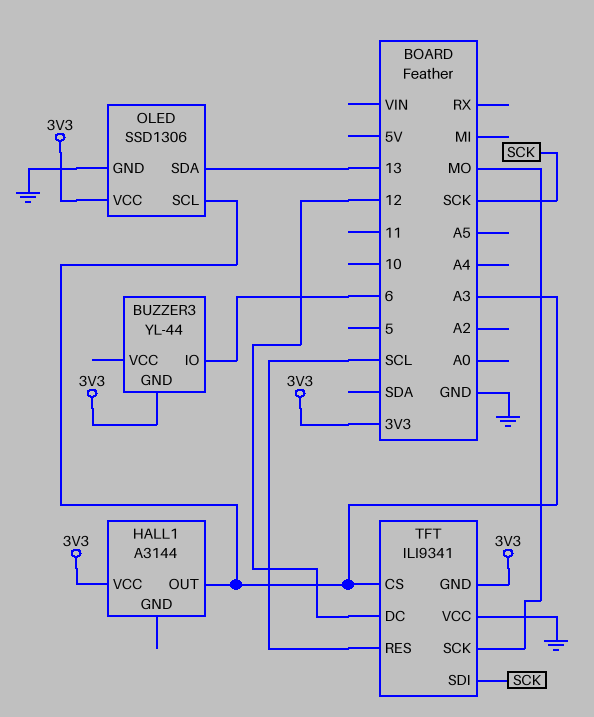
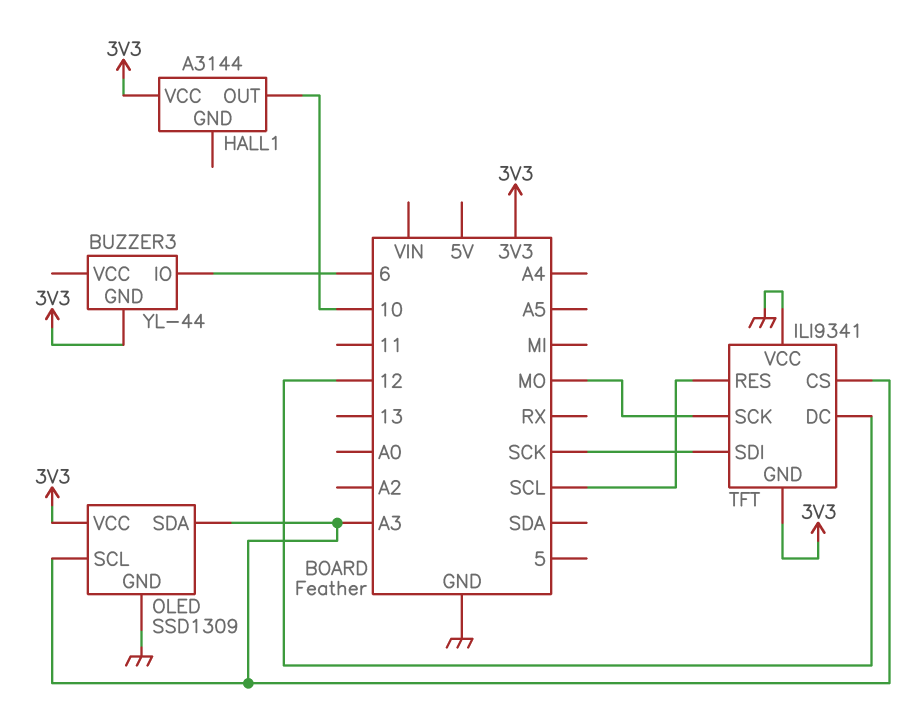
HALL1 pin OUT: A3 -> 10
OLED: SSD1306 -> SSD1309
OLED pin SDA: 13 -> A3

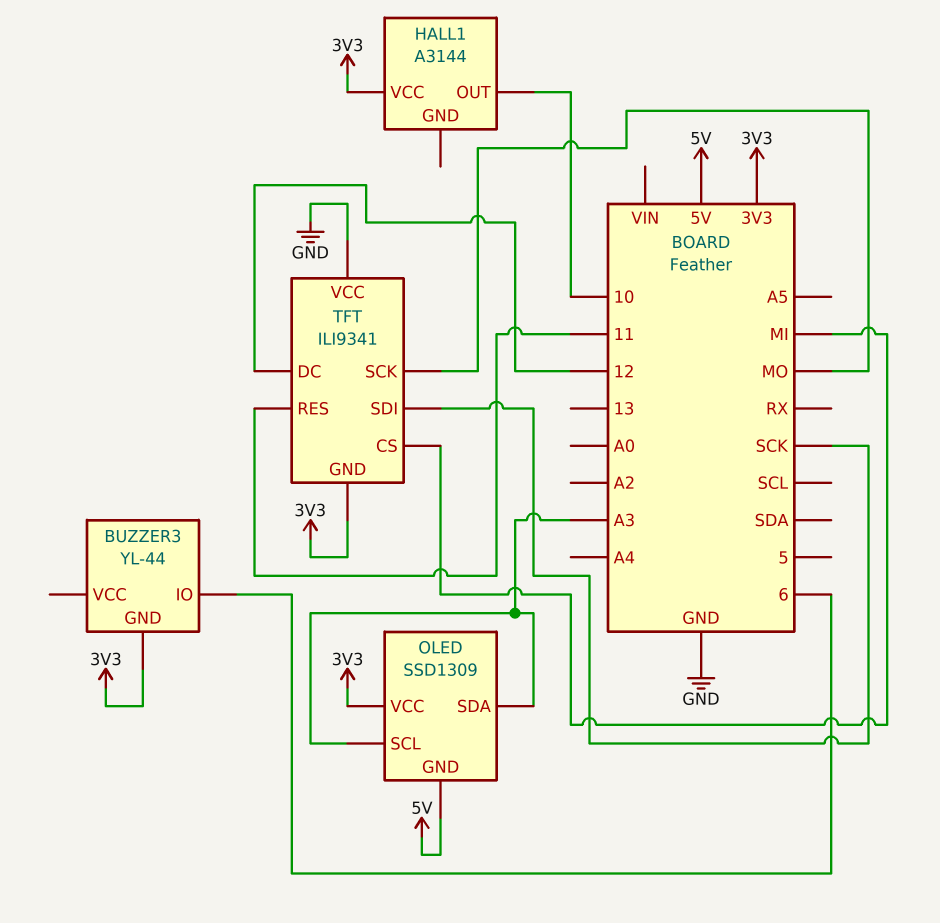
OLED pin GND: GND -> 5V
TFT pin CS: A3 -> MI
TFT pin RES: SCL -> 11

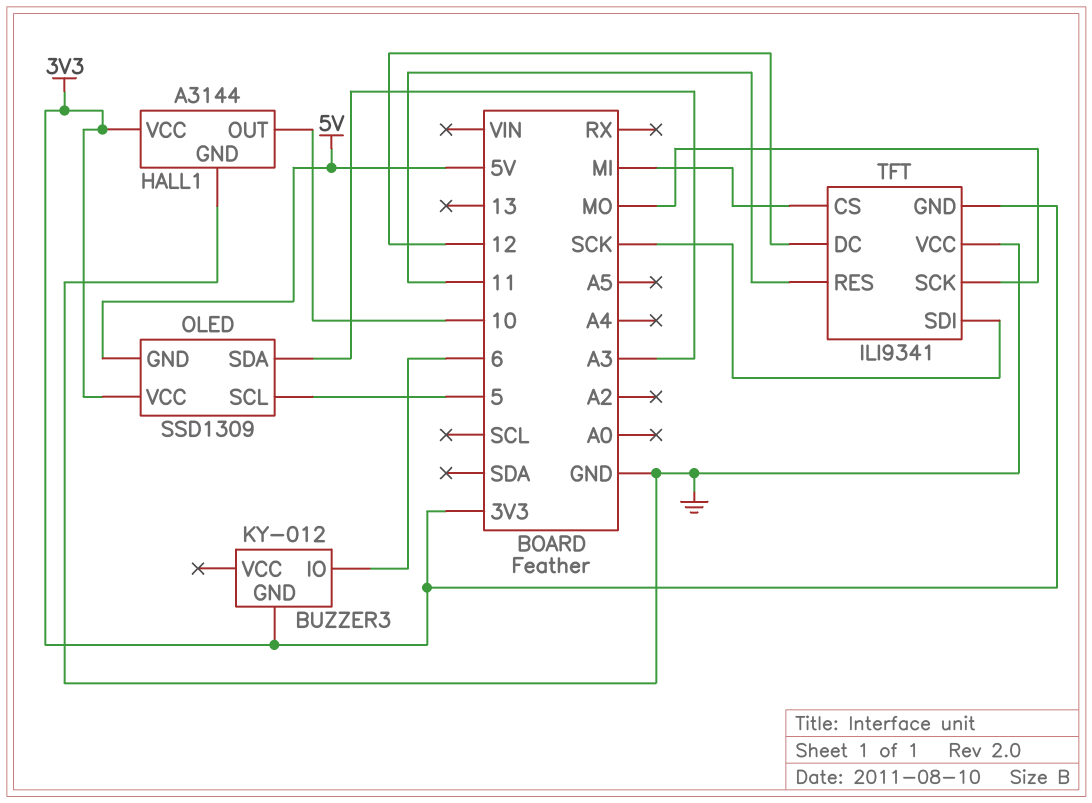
BUZZER3: YL-44 -> KY-012
HALL1 pin GND: none -> GND
OLED pin SCL: A3 -> 5

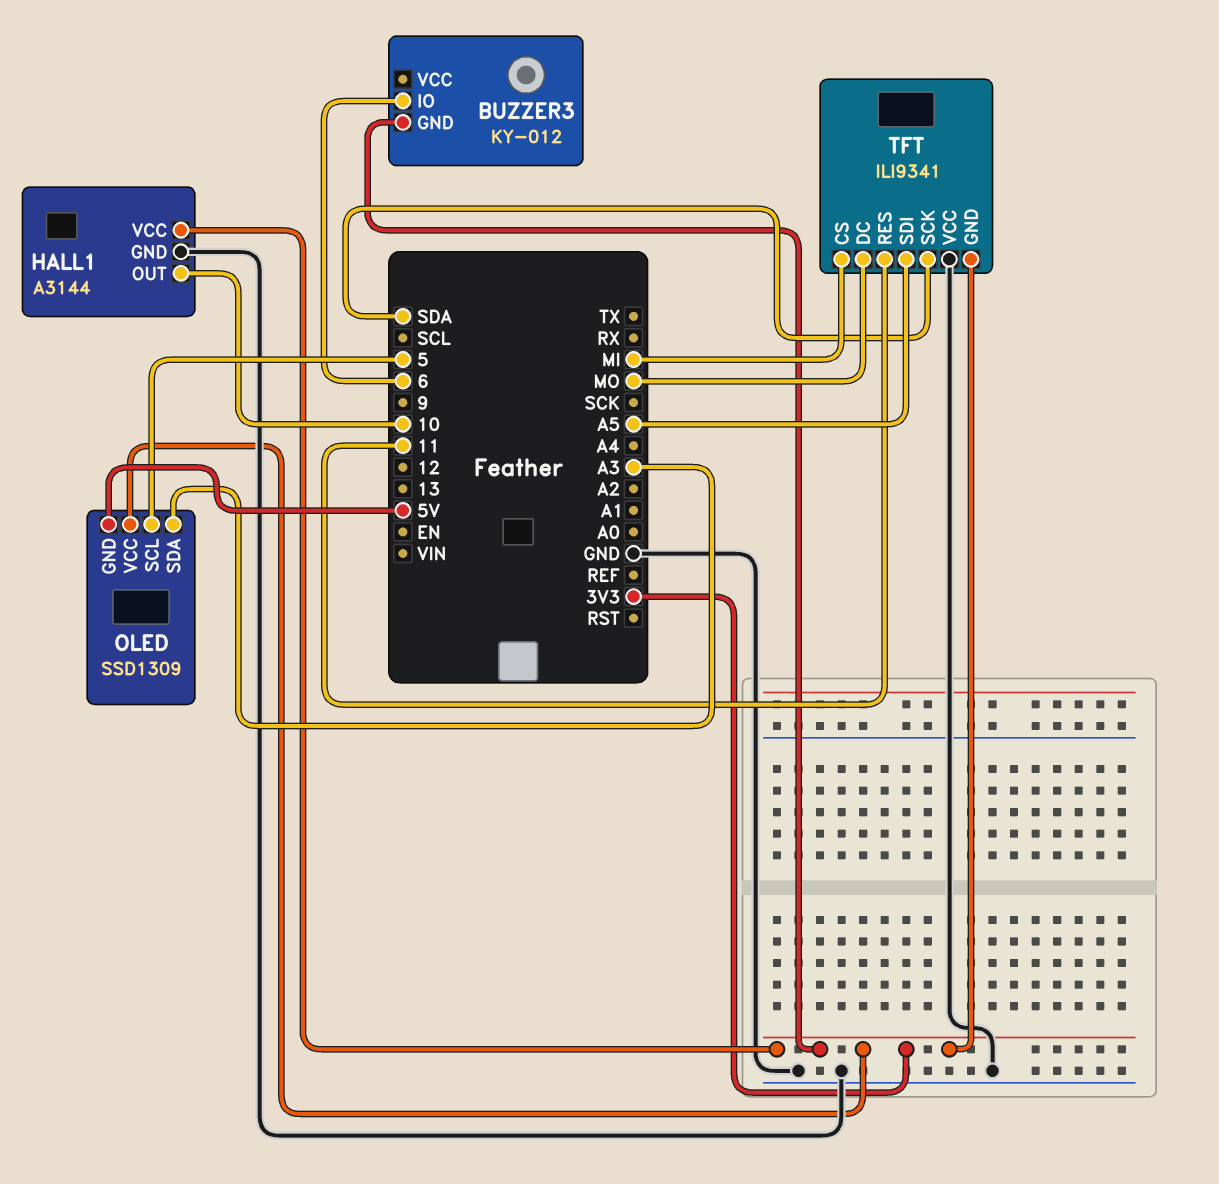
TFT pin DC: 12 -> MO
TFT pin SCK: MO -> SDA
TFT pin SDI: SCK -> A5

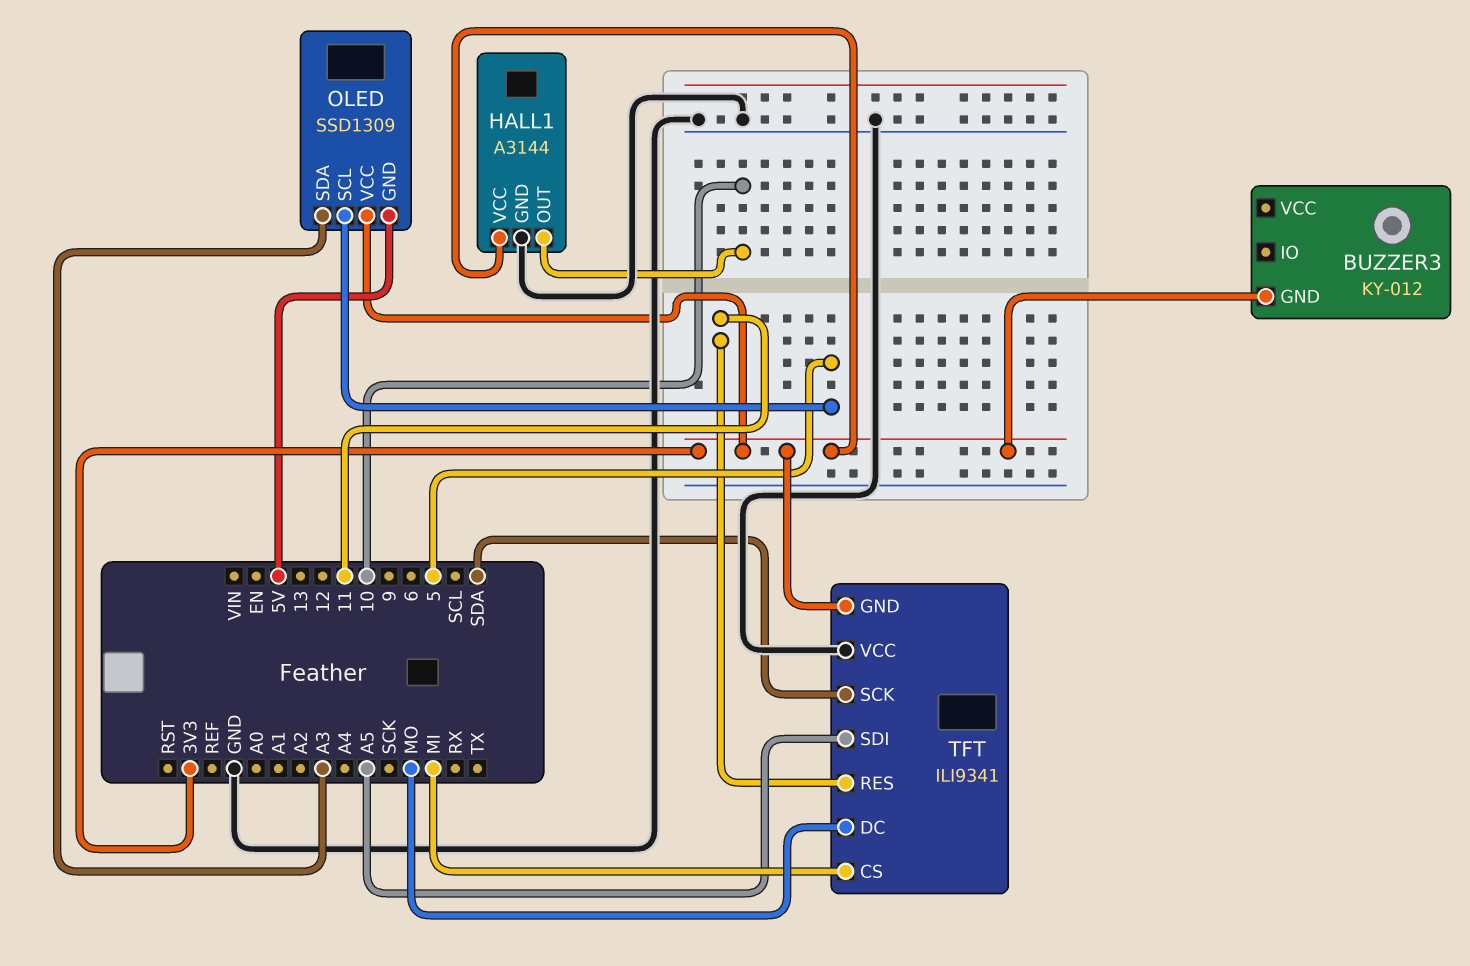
BUZZER3 pin IO: 6 -> none

